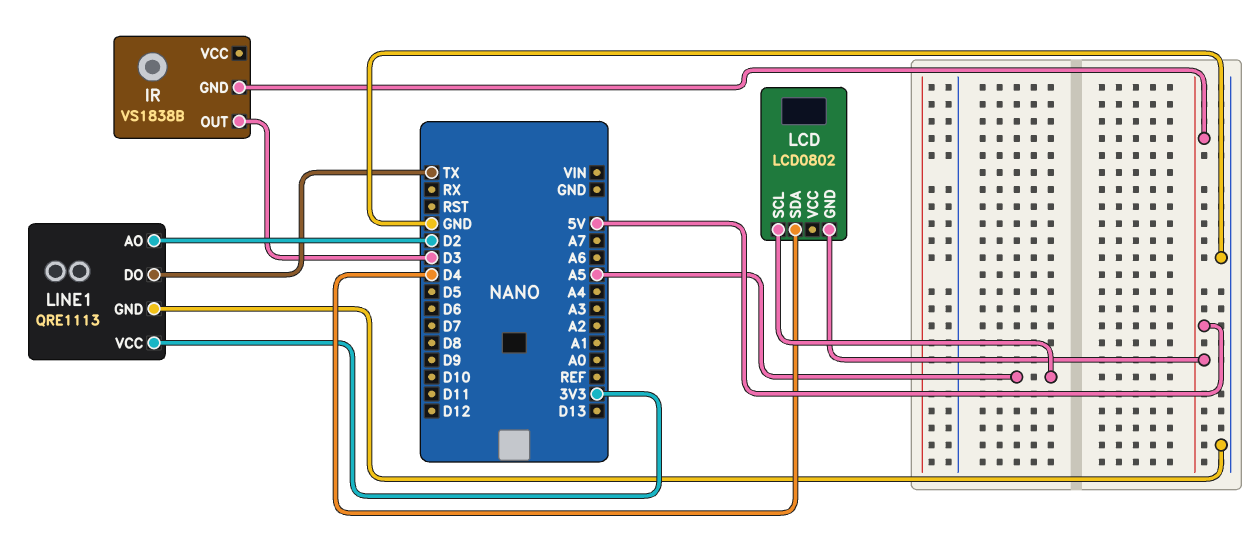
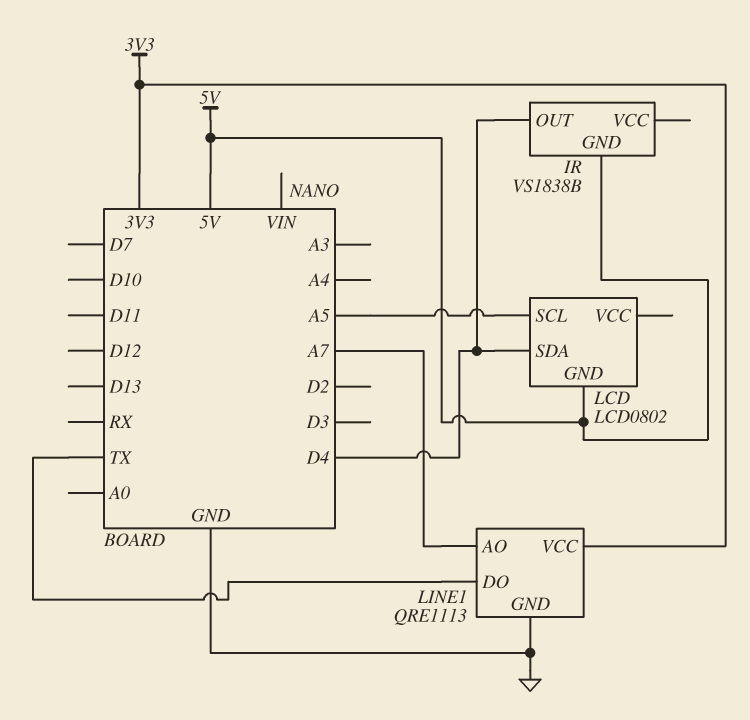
IR pin OUT: D3 -> D4
LINE1 pin AO: D2 -> A7

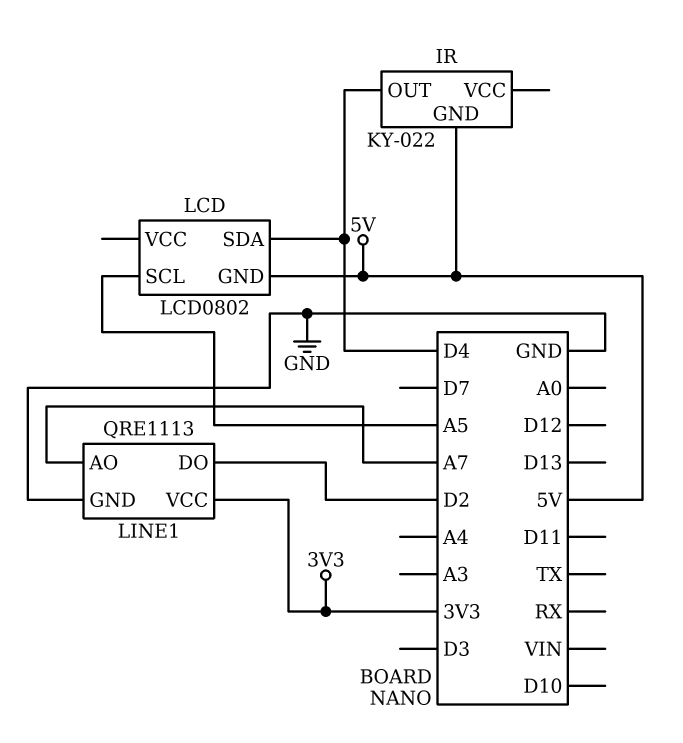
IR: VS1838B -> KY-022
LINE1 pin DO: TX -> D2

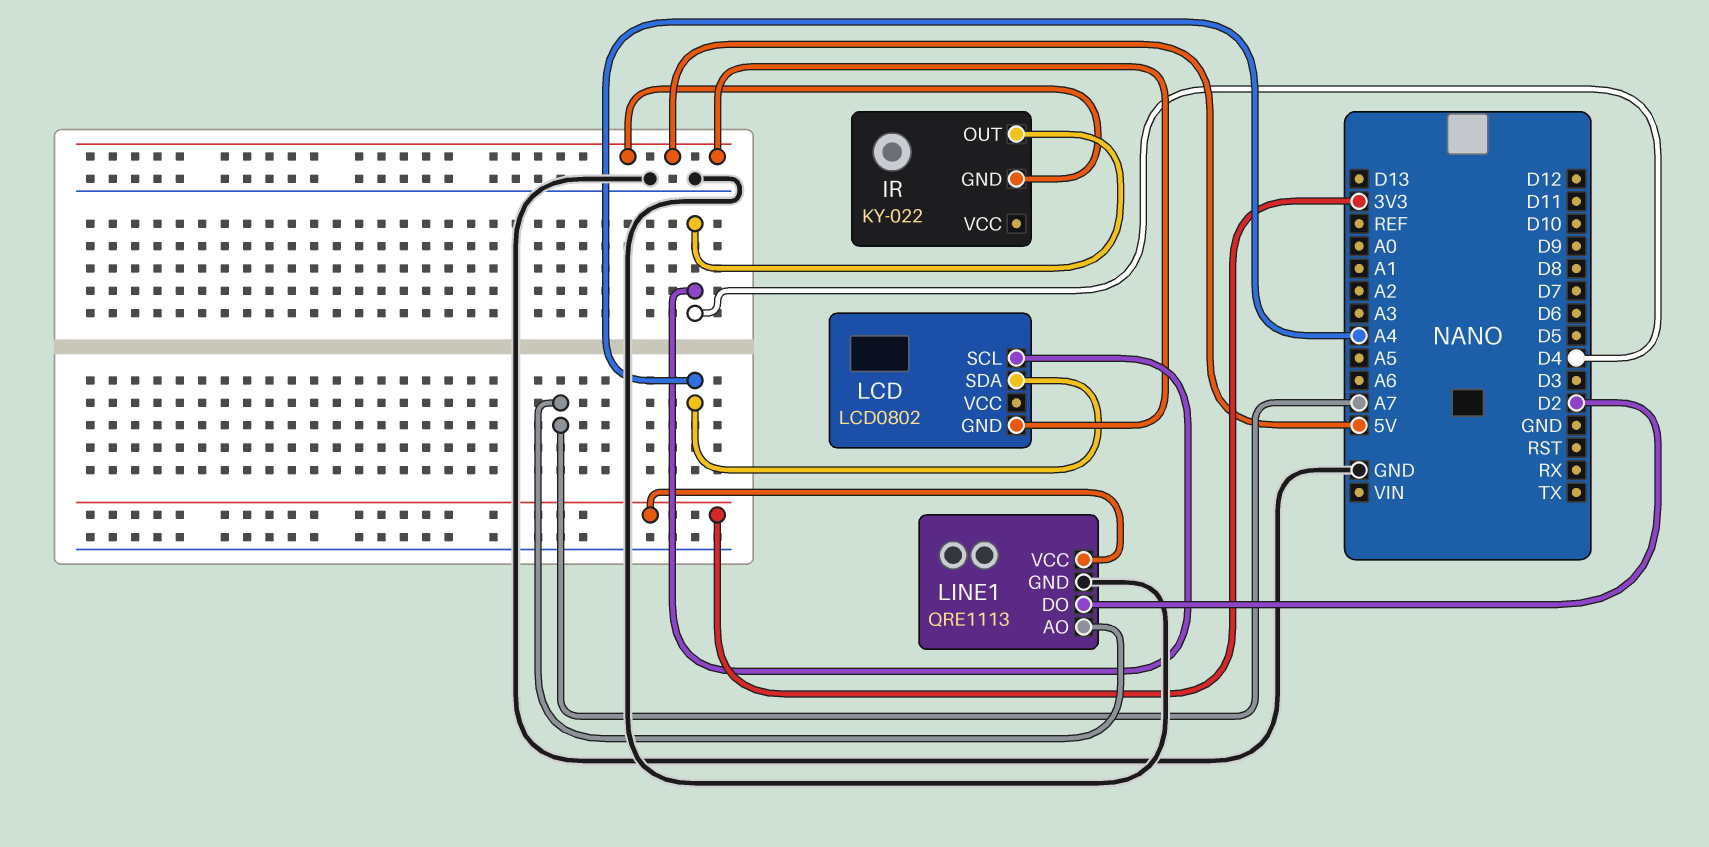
LCD pin SCL: A5 -> D4
LCD pin SDA: D4 -> A4

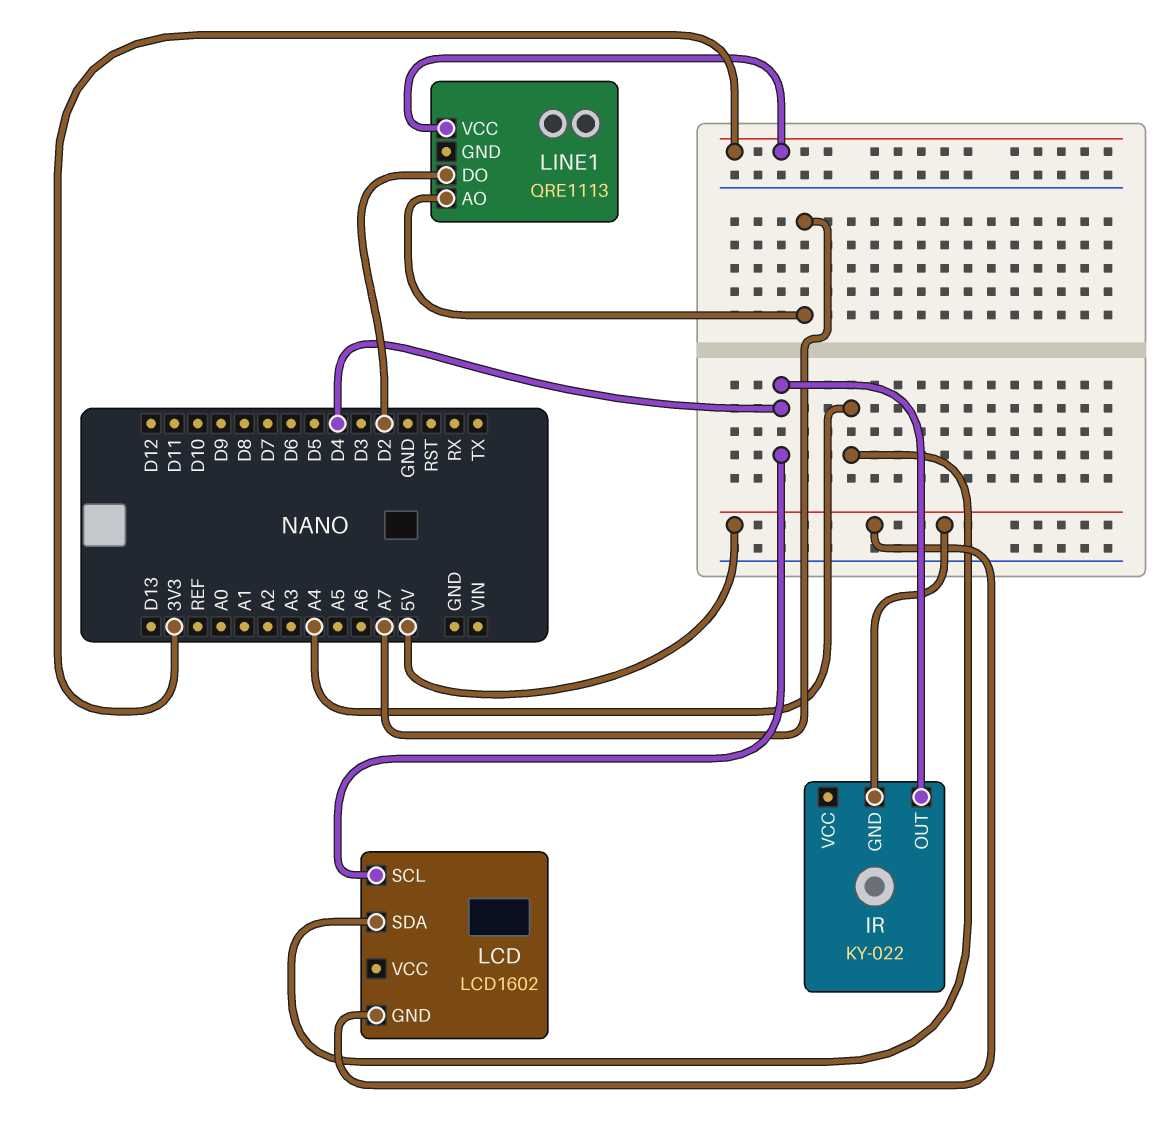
LCD: LCD0802 -> LCD1602
LINE1 pin GND: GND -> none

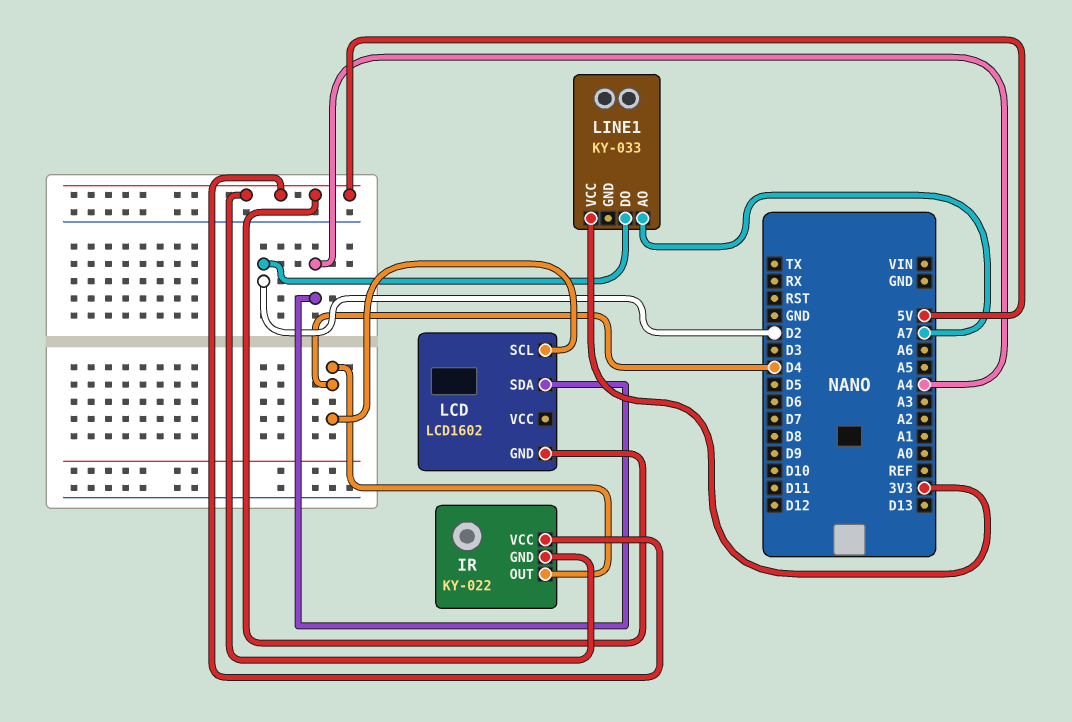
IR pin VCC: none -> 5V
LINE1: QRE1113 -> KY-033

